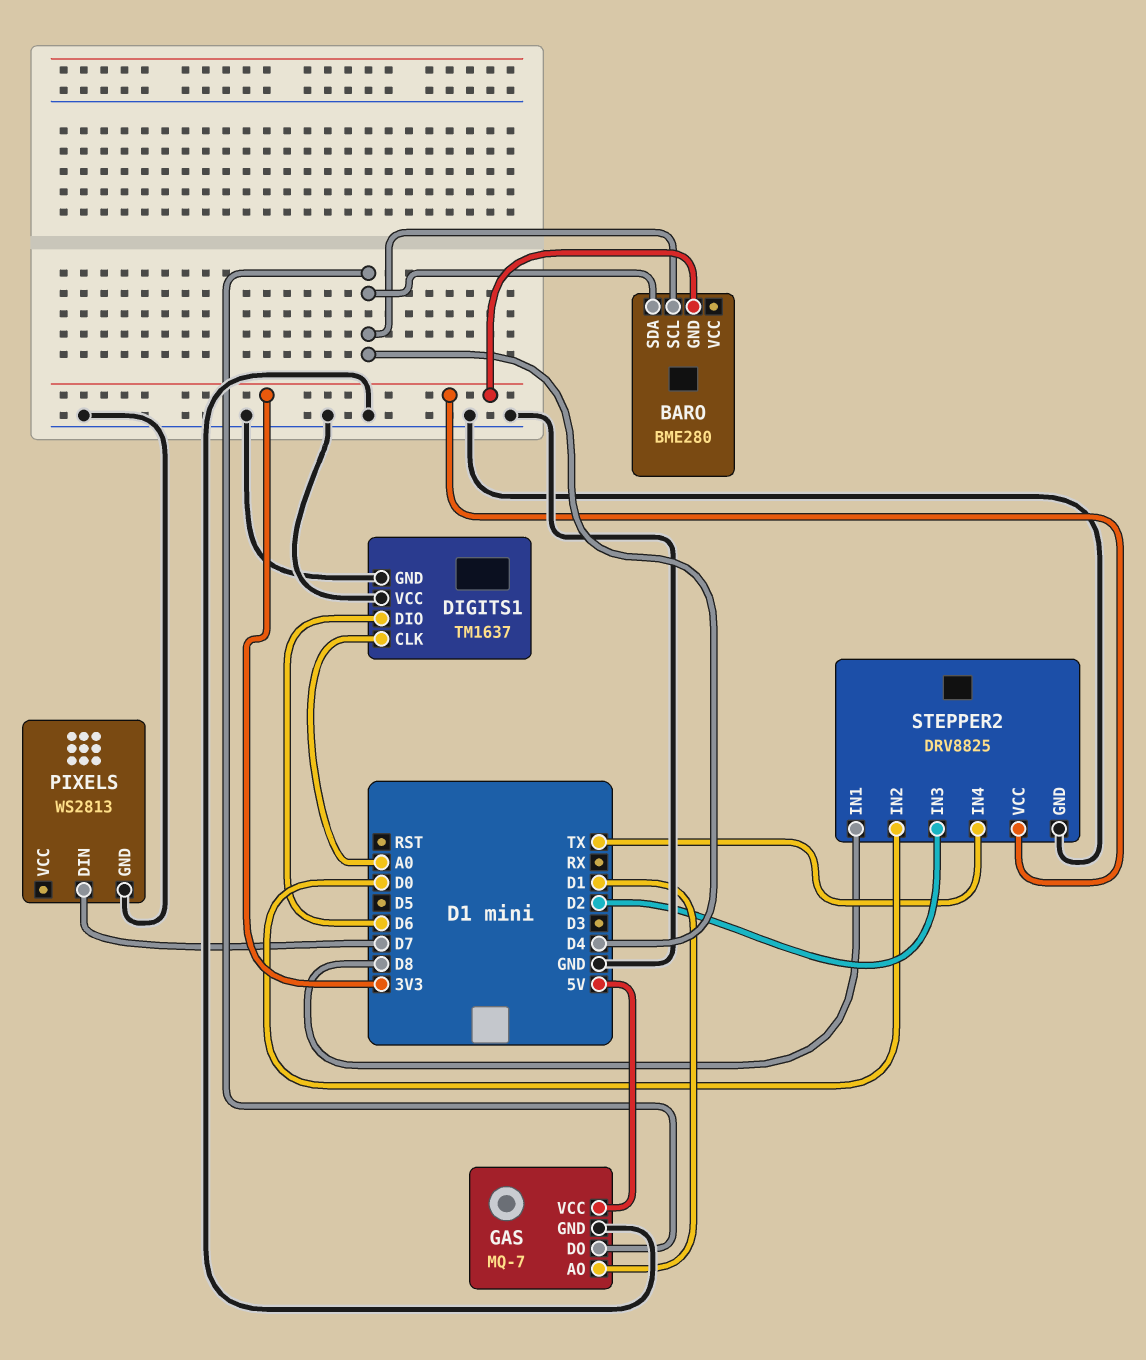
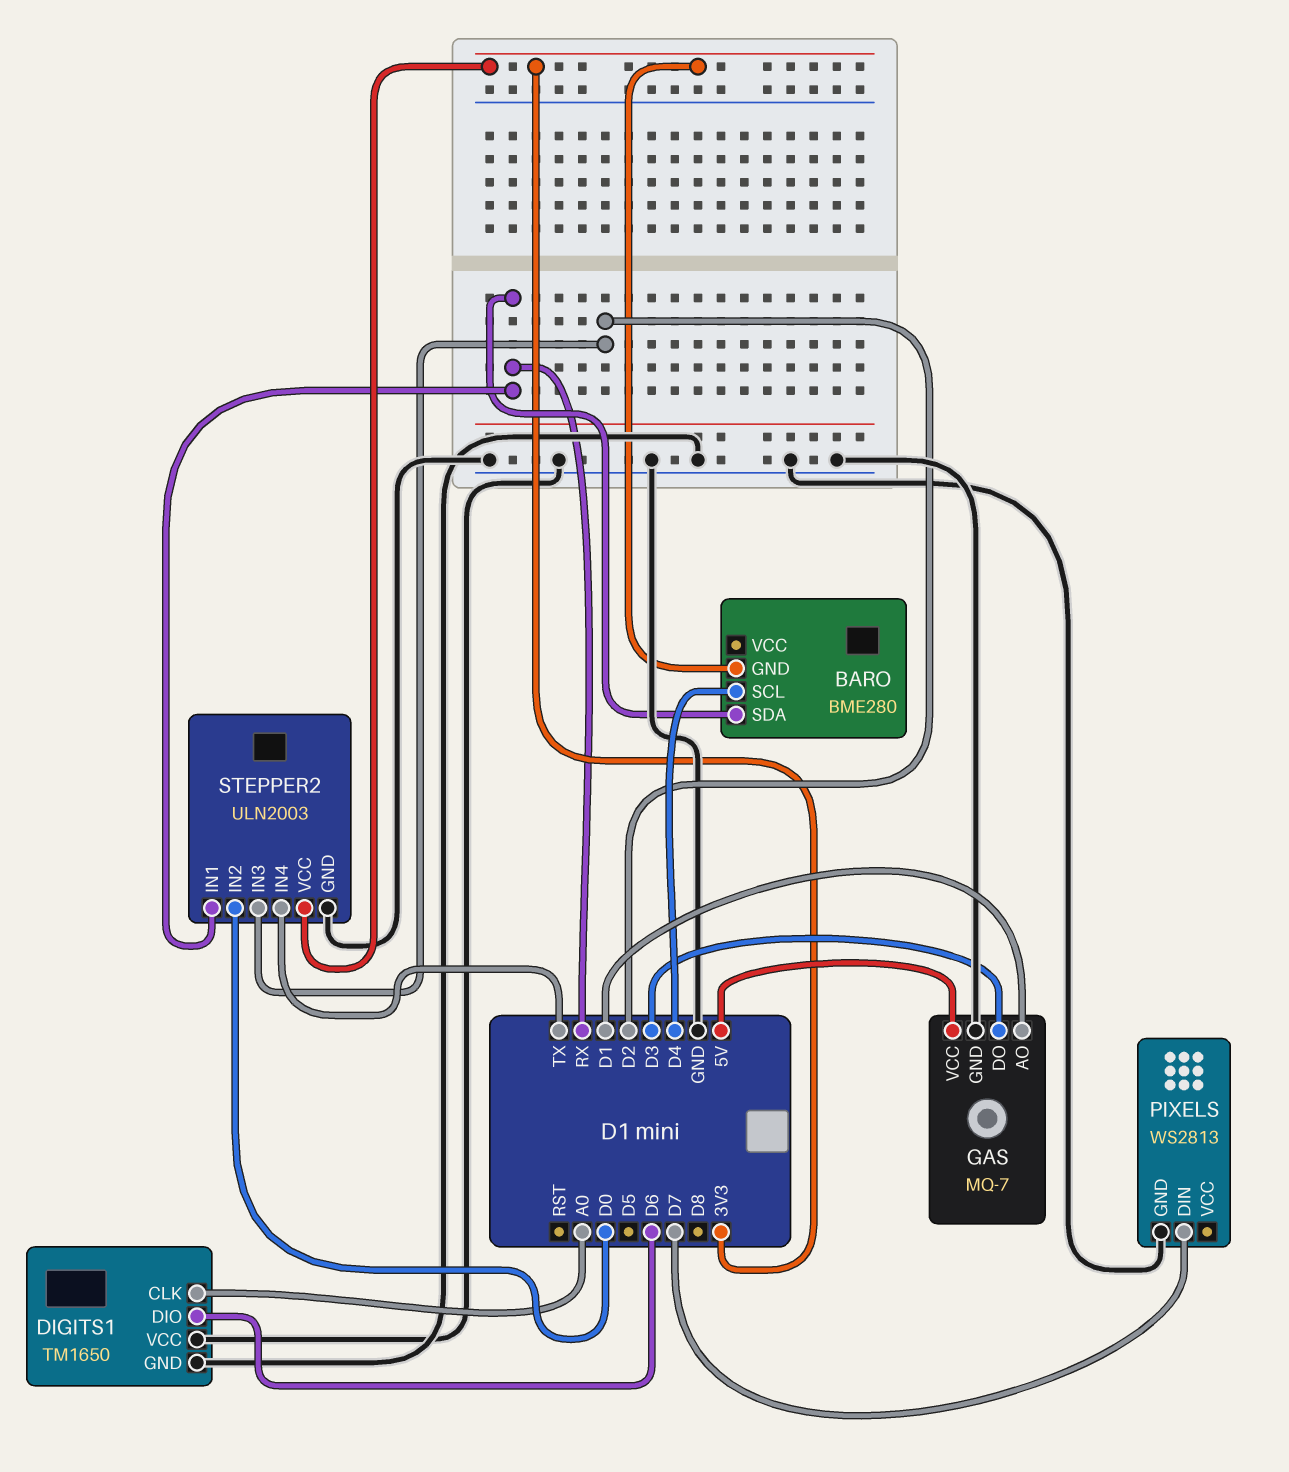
BARO pin SDA: D4 -> RX
DIGITS1: TM1637 -> TM1650
GAS pin DO: D4 -> D3
STEPPER2: DRV8825 -> ULN2003
STEPPER2 pin IN1: D8 -> RX

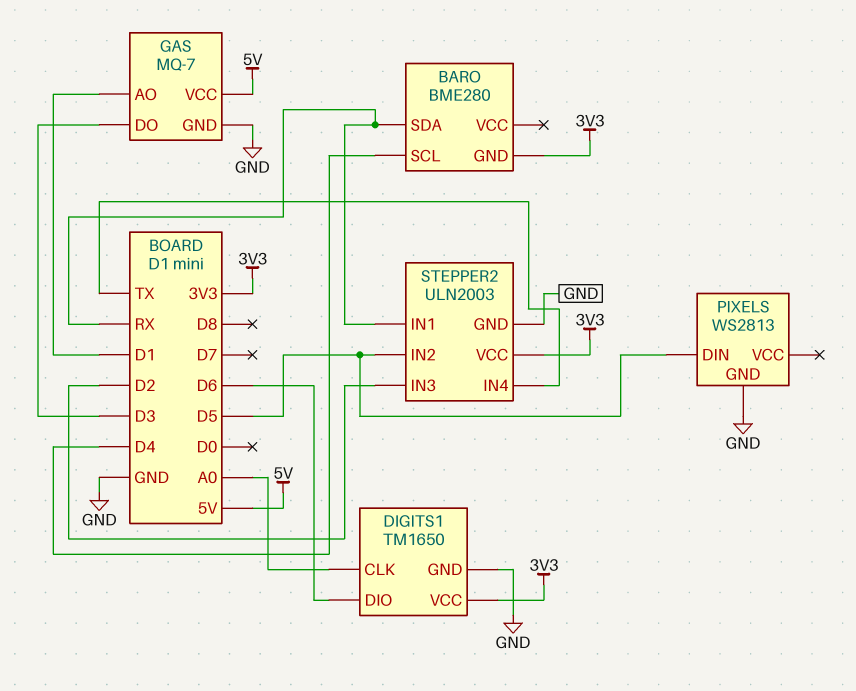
DIGITS1 pin VCC: GND -> 3V3
PIXELS pin DIN: D7 -> D5
STEPPER2 pin IN2: D0 -> D5

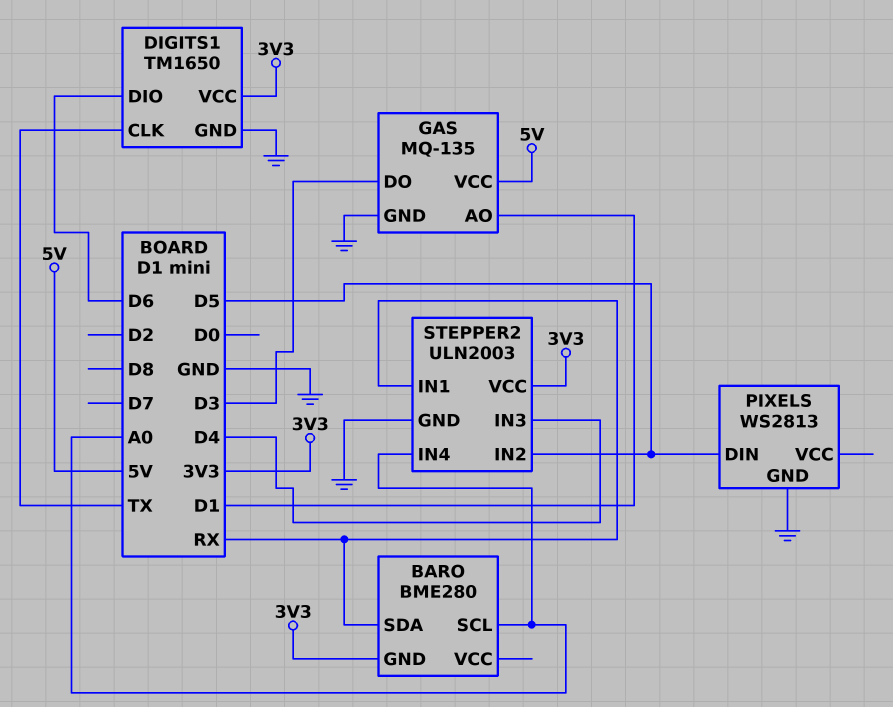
BARO pin SCL: D4 -> A0
DIGITS1 pin CLK: A0 -> TX
GAS: MQ-7 -> MQ-135
STEPPER2 pin IN3: D2 -> D4
STEPPER2 pin IN4: TX -> A0

